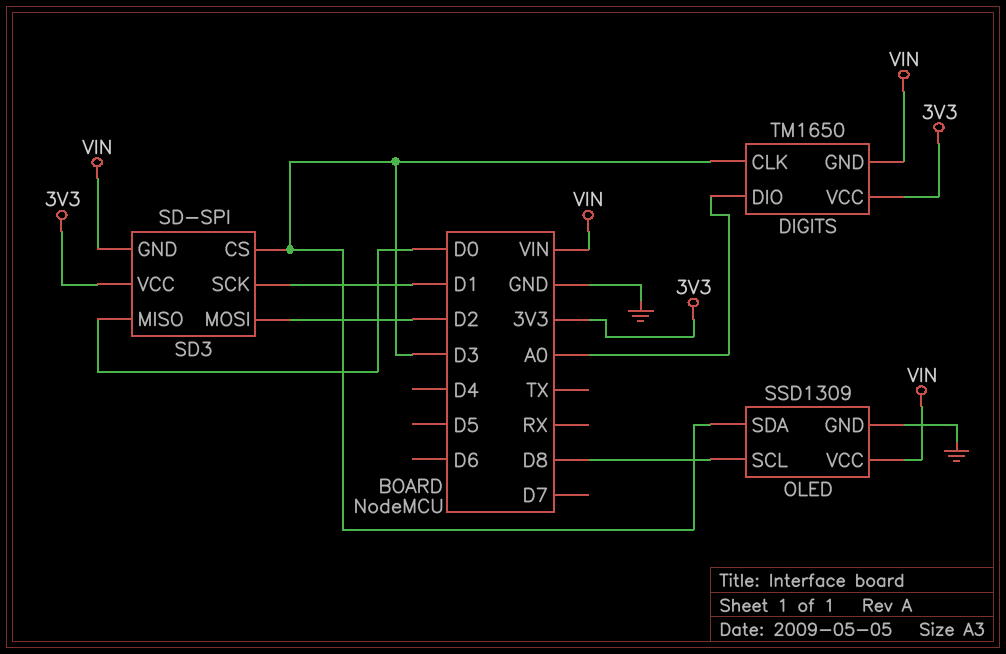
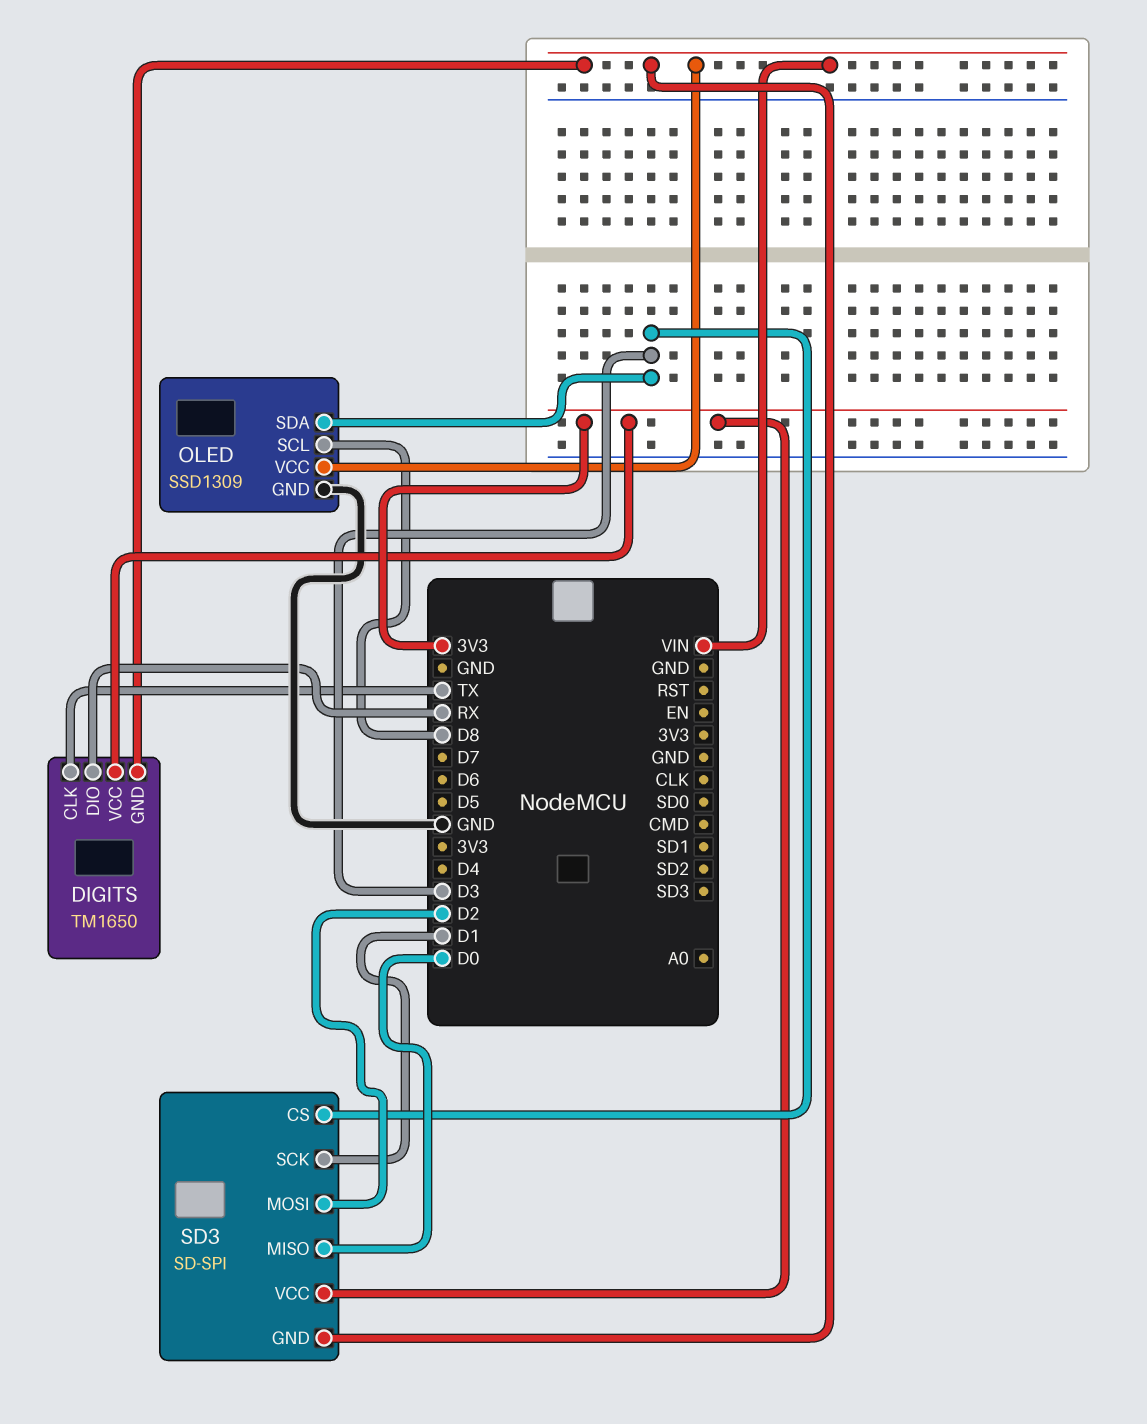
DIGITS pin CLK: D3 -> TX
DIGITS pin DIO: A0 -> RX

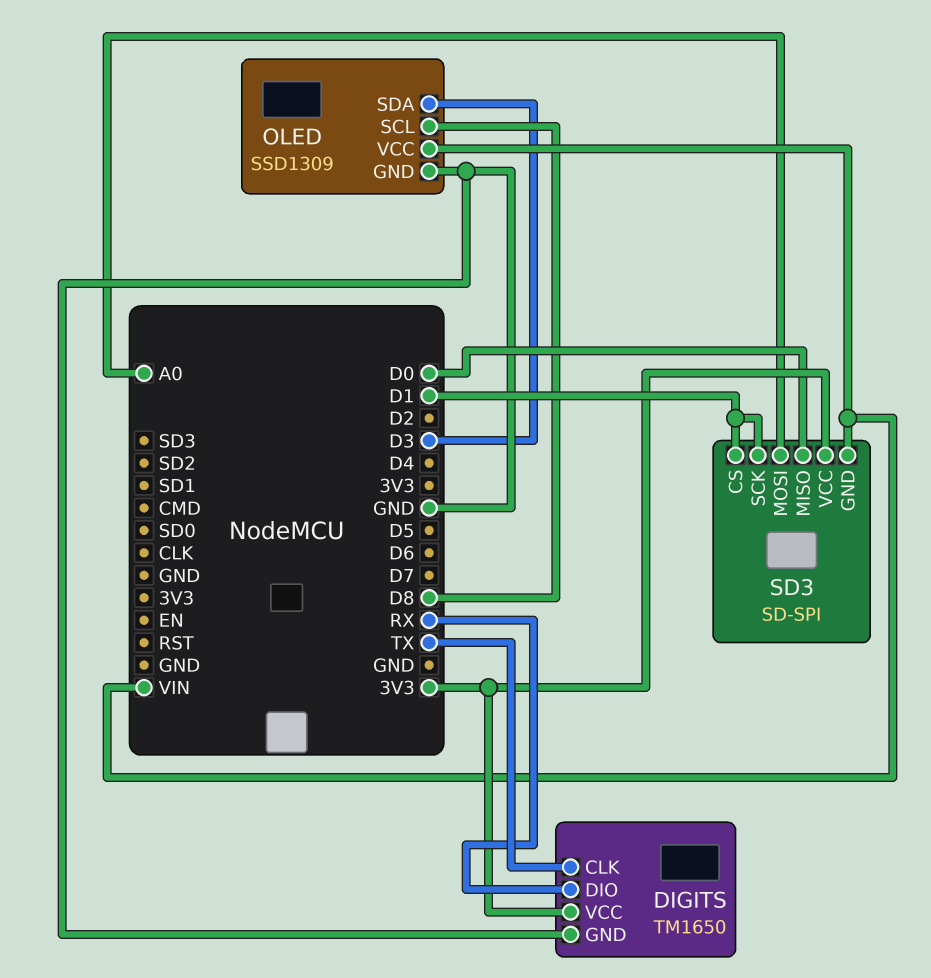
DIGITS pin GND: VIN -> GND
SD3 pin CS: D3 -> D1
SD3 pin MOSI: D2 -> A0

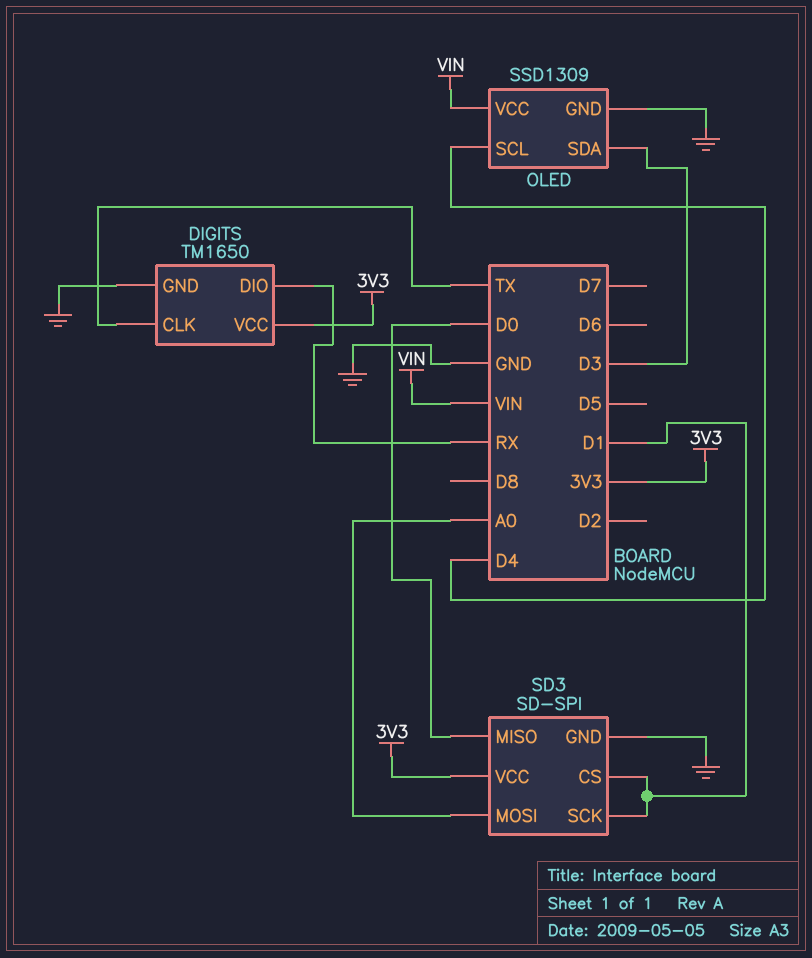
OLED pin SCL: D8 -> D4
SD3 pin GND: VIN -> GND

